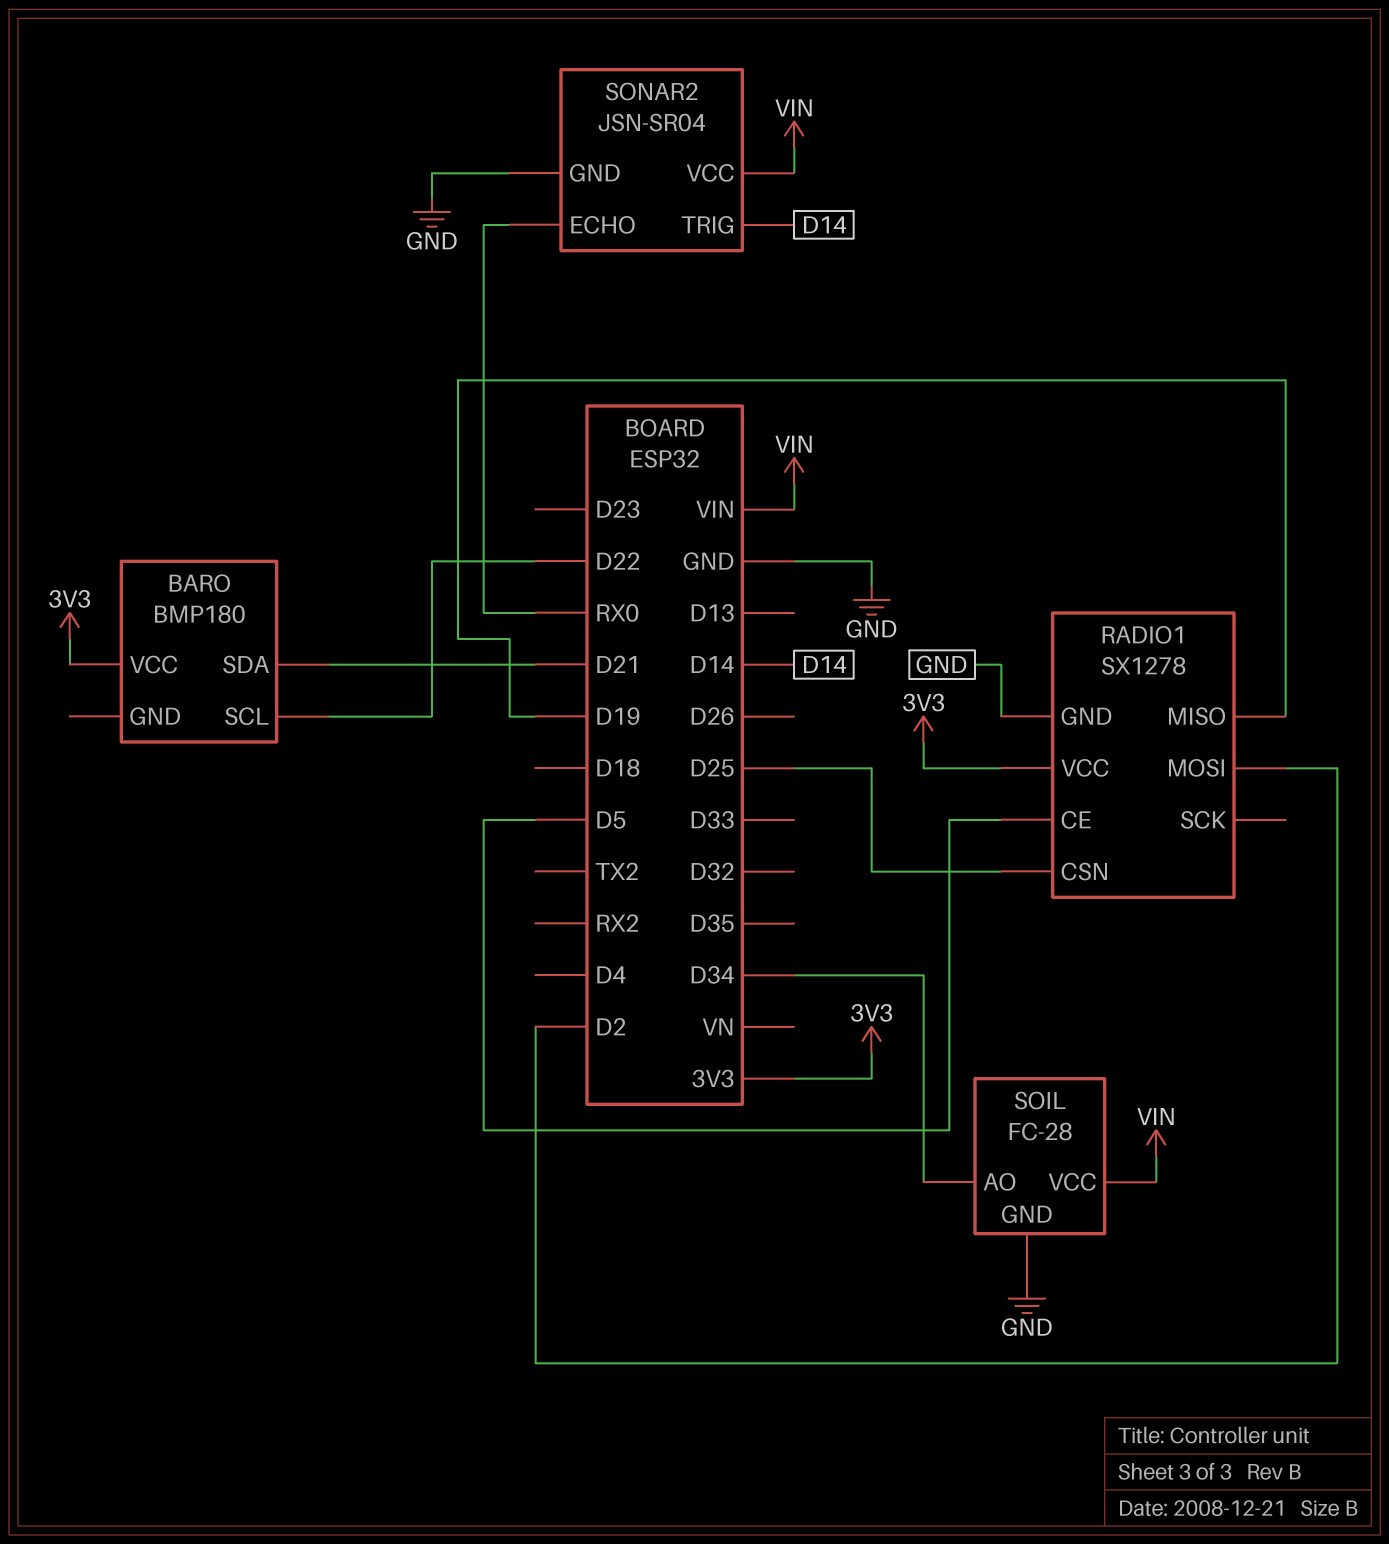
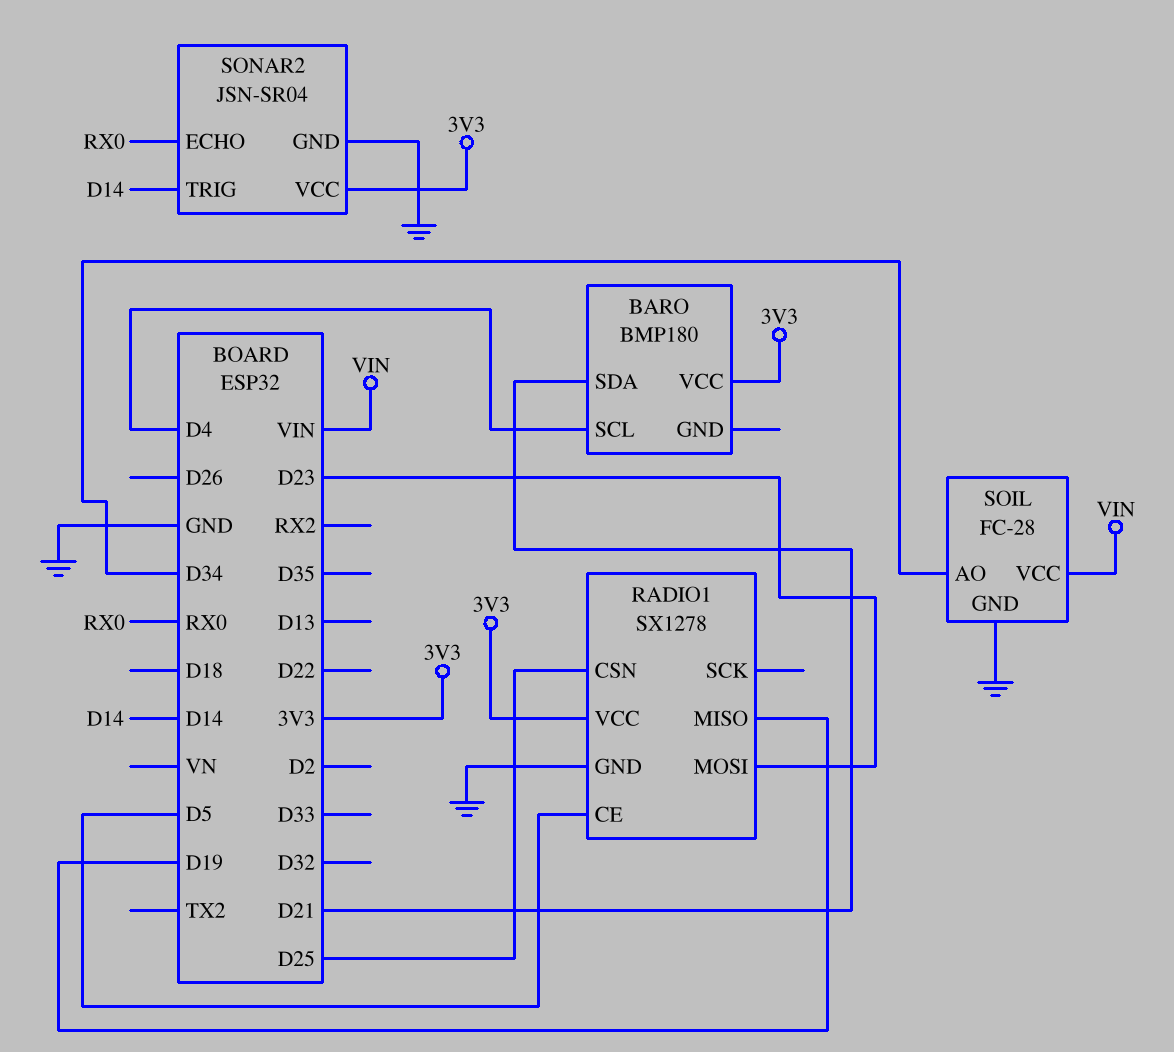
BARO pin SCL: D22 -> D4
RADIO1 pin MOSI: D2 -> D23
SONAR2 pin VCC: VIN -> 3V3

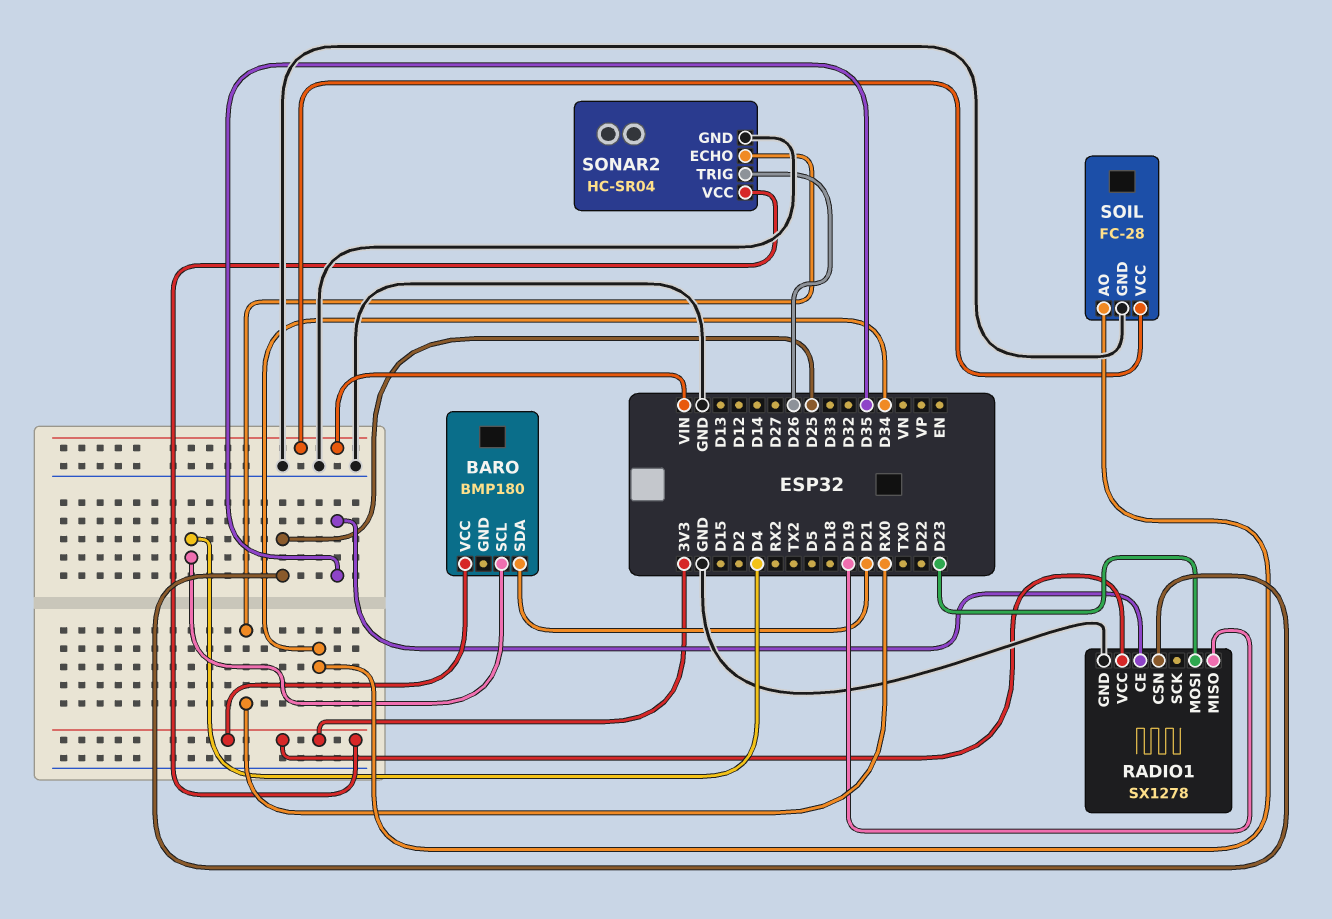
RADIO1 pin CE: D5 -> D35
SONAR2: JSN-SR04 -> HC-SR04
SONAR2 pin TRIG: D14 -> D26

